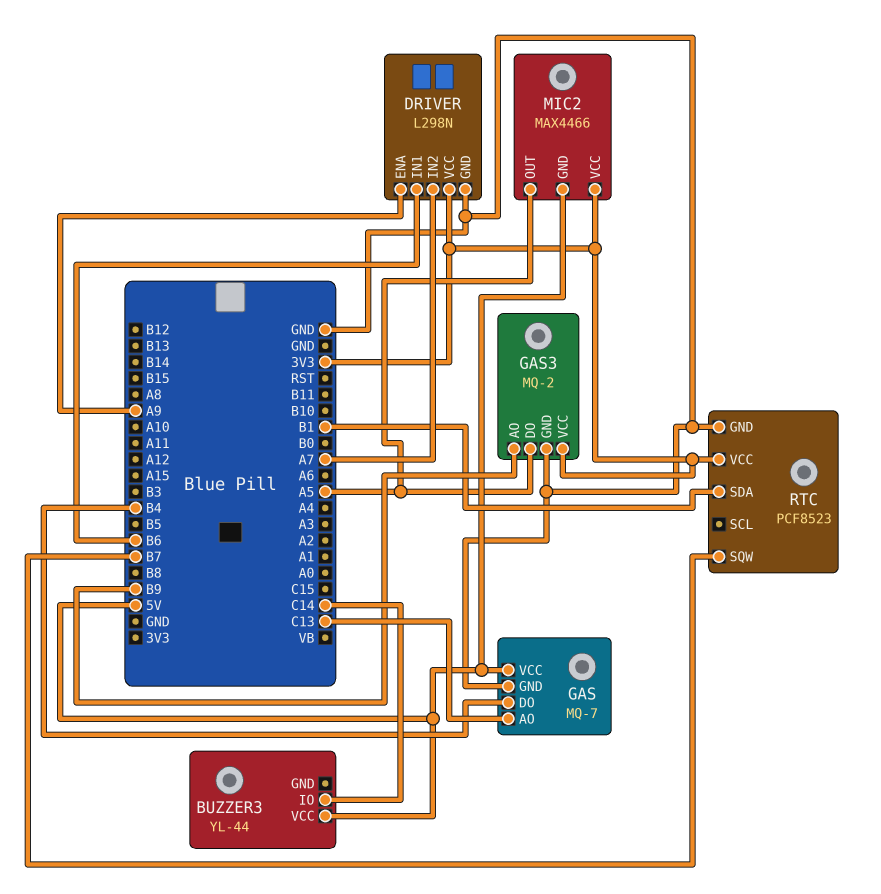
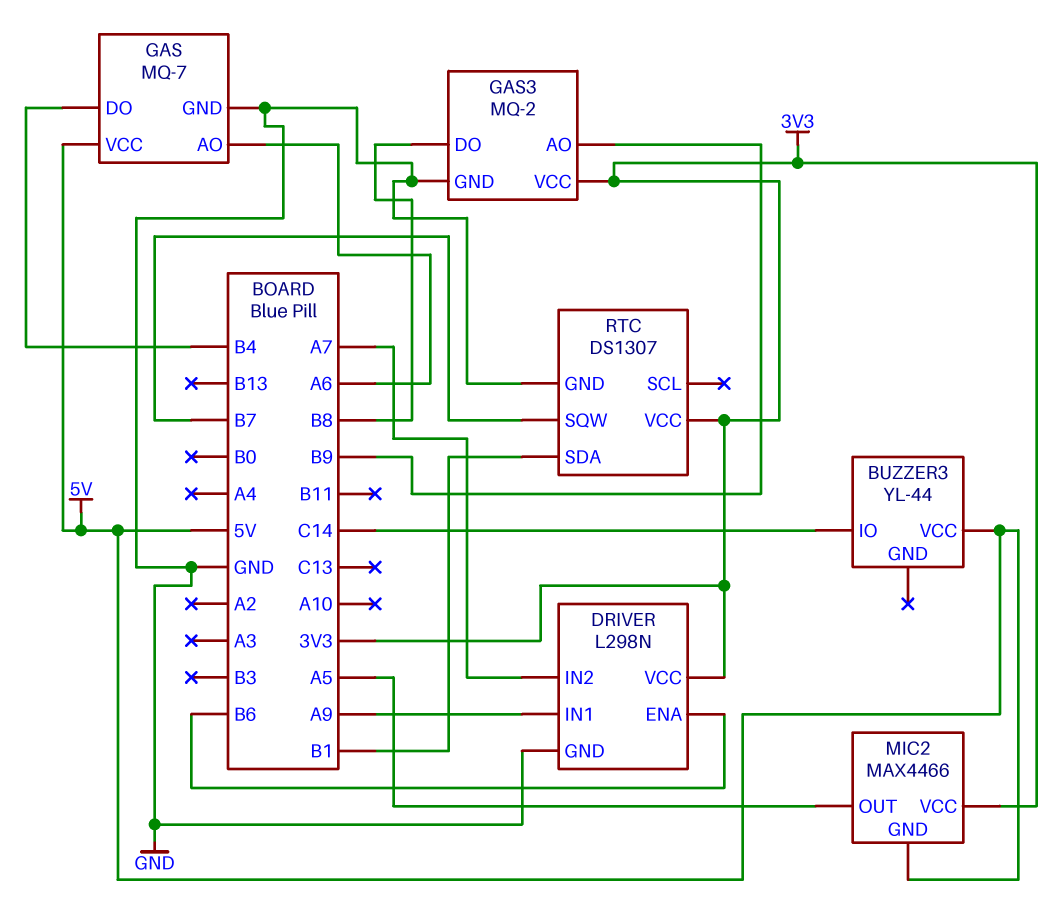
DRIVER pin ENA: A9 -> B6
DRIVER pin IN1: B6 -> A9
GAS pin AO: C13 -> A6
GAS3 pin DO: A5 -> B8
RTC: PCF8523 -> DS1307

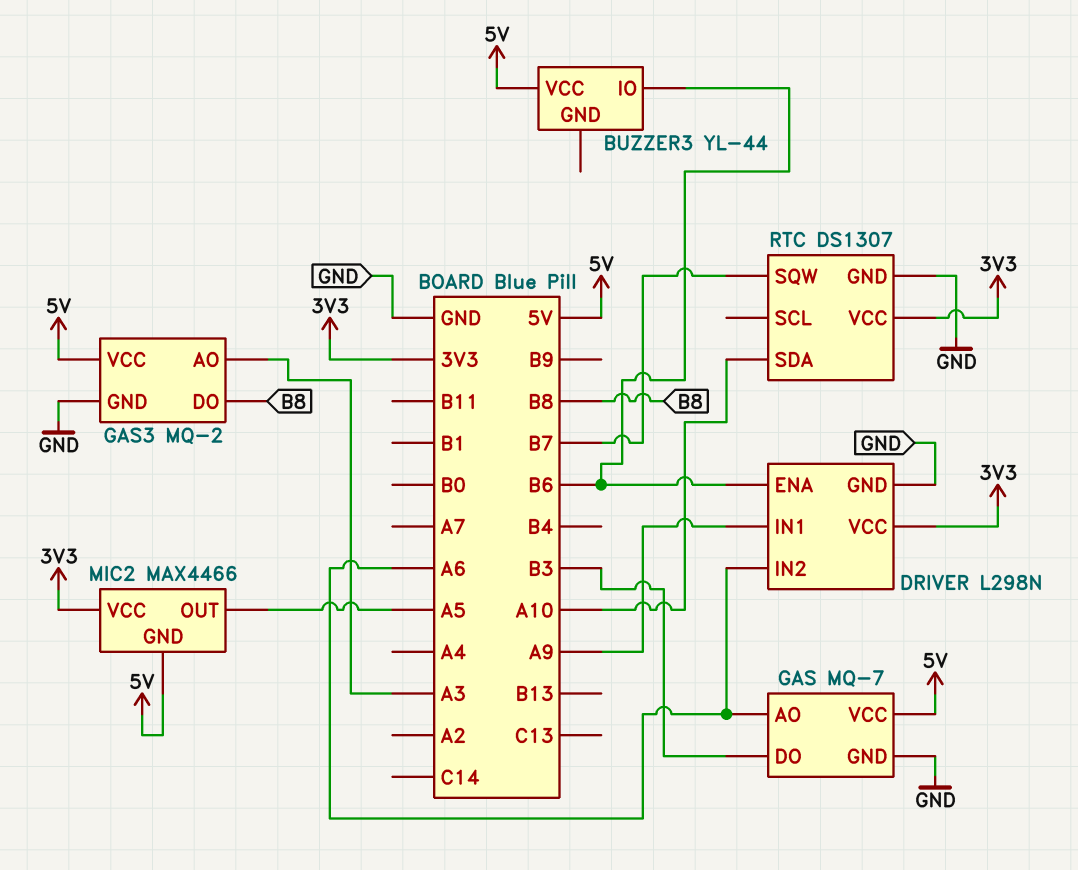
BUZZER3 pin IO: C14 -> B6
DRIVER pin IN2: A7 -> A6
GAS pin DO: B4 -> B3
GAS3 pin AO: B9 -> A3
GAS3 pin VCC: 3V3 -> 5V
RTC pin SDA: B1 -> A10

